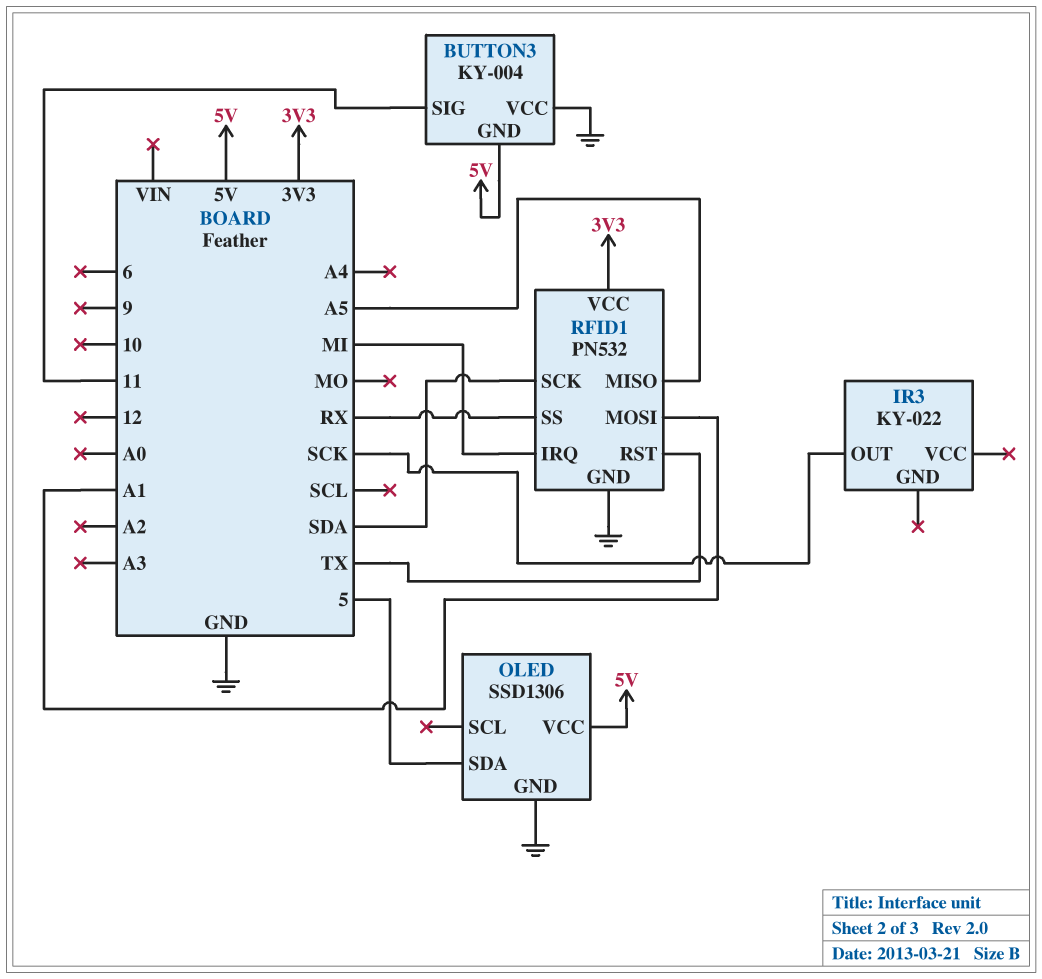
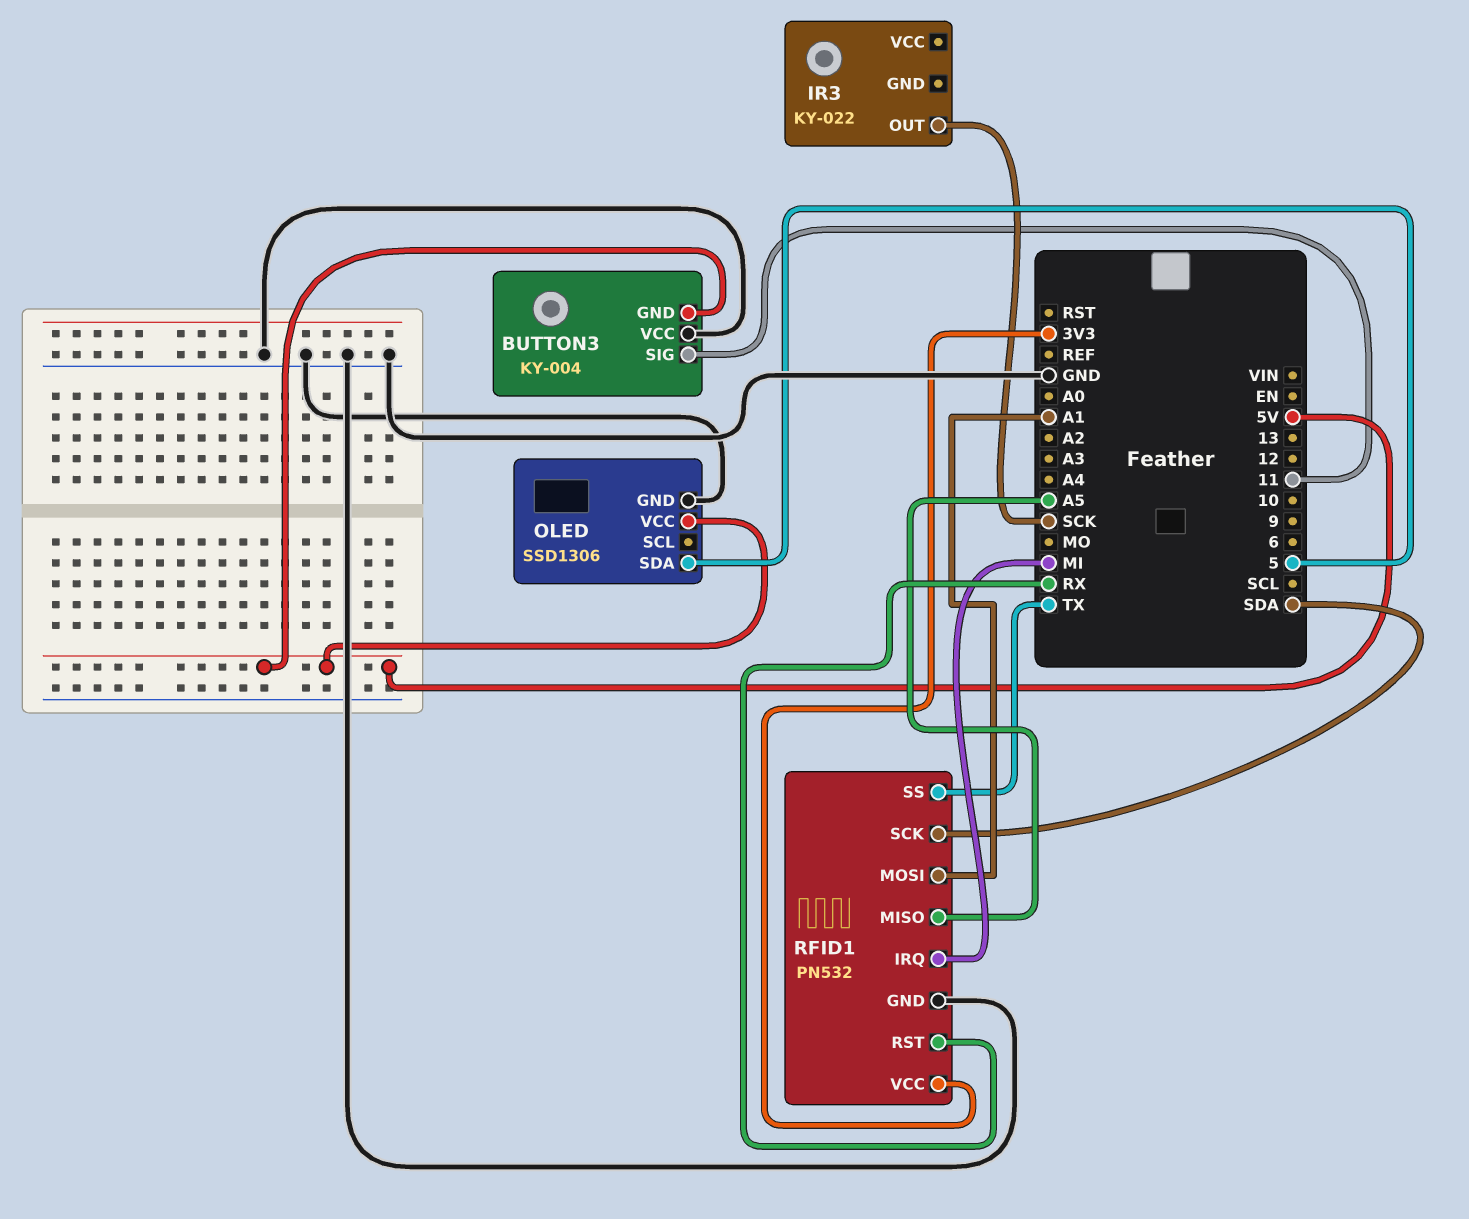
RFID1 pin RST: TX -> RX
RFID1 pin SS: RX -> TX

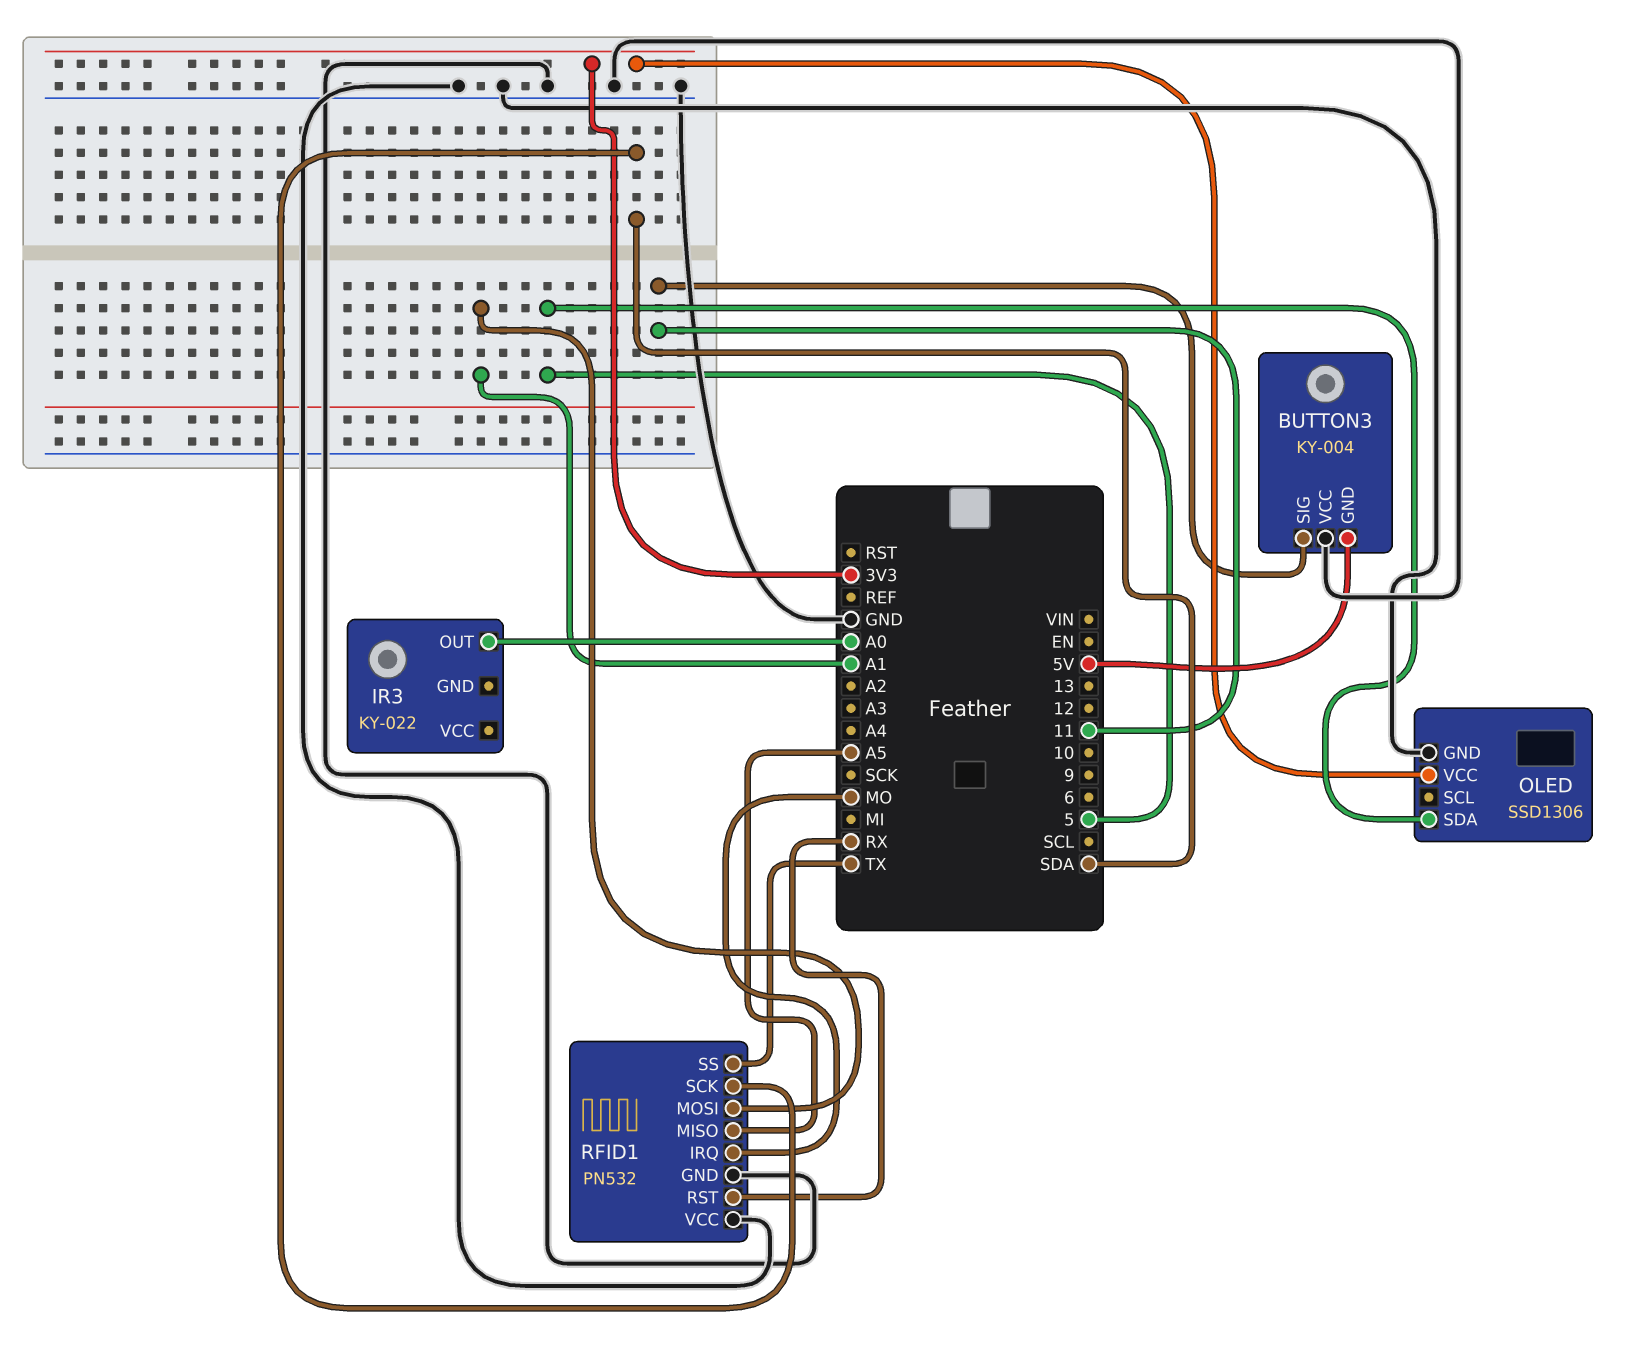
IR3 pin OUT: SCK -> A0
OLED pin VCC: 5V -> 3V3
RFID1 pin IRQ: MI -> MO
RFID1 pin VCC: 3V3 -> GND

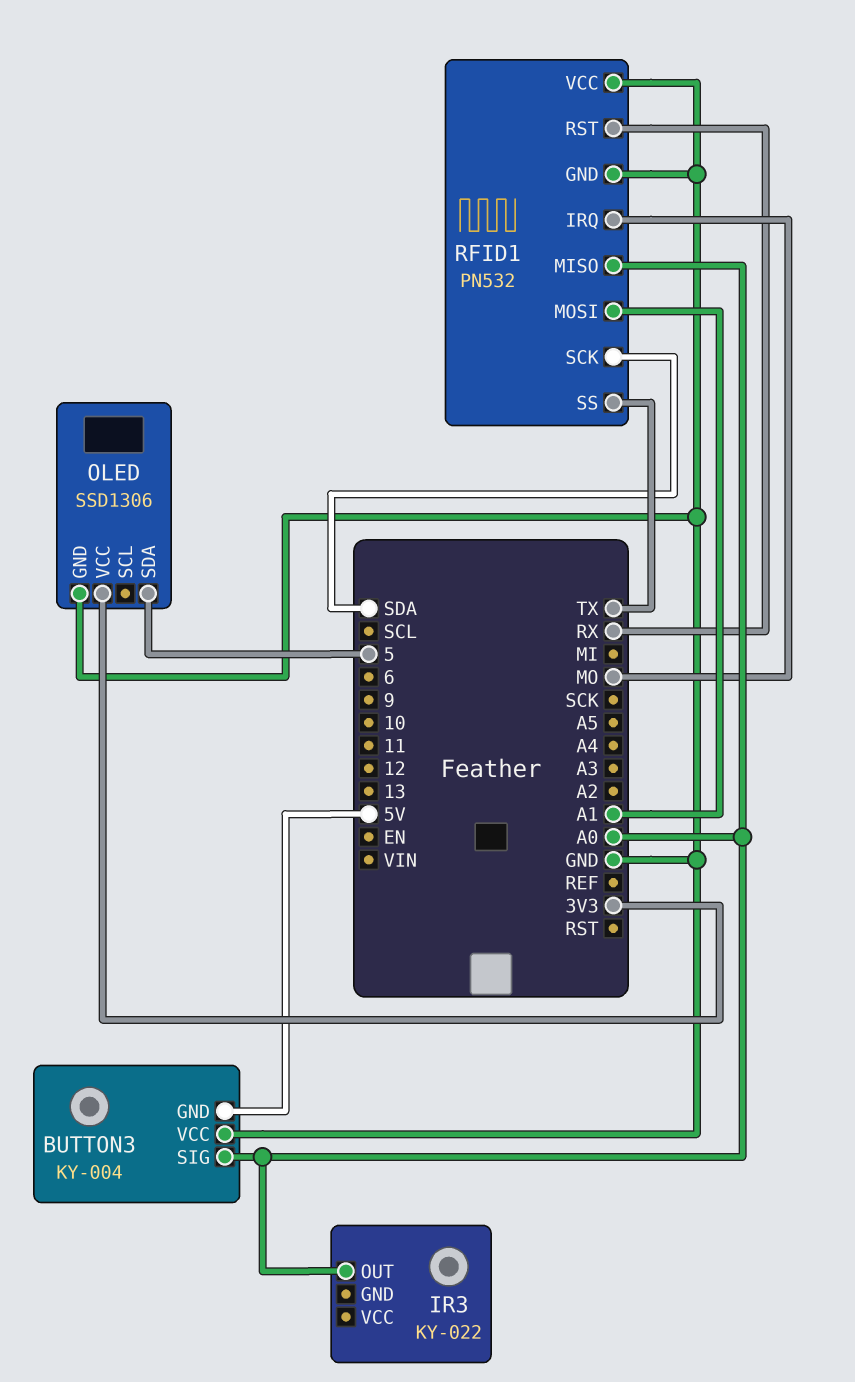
BUTTON3 pin SIG: 11 -> A0
RFID1 pin MISO: A5 -> A0

